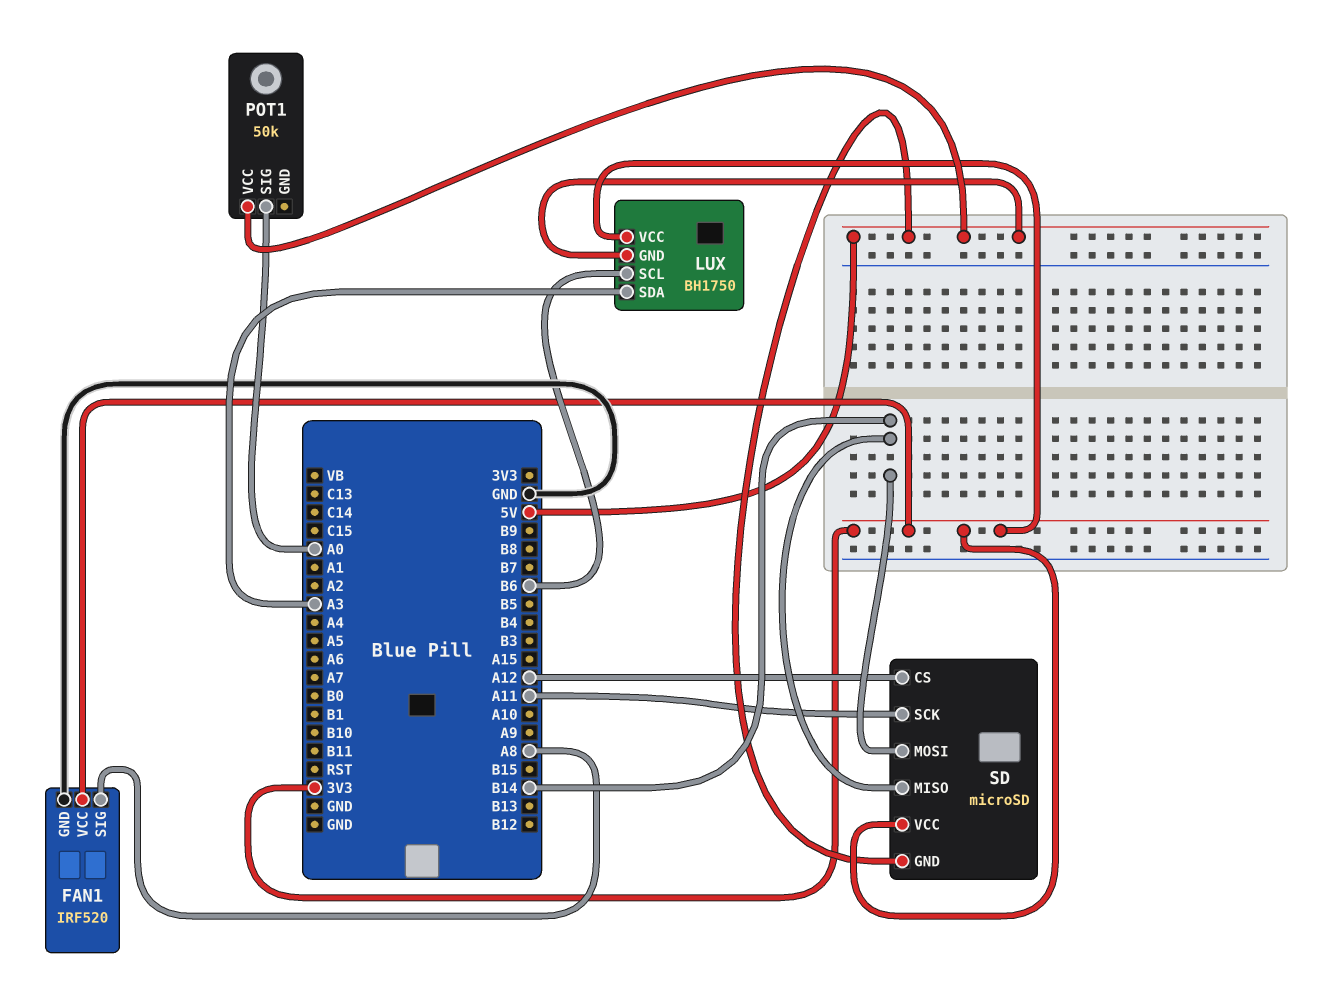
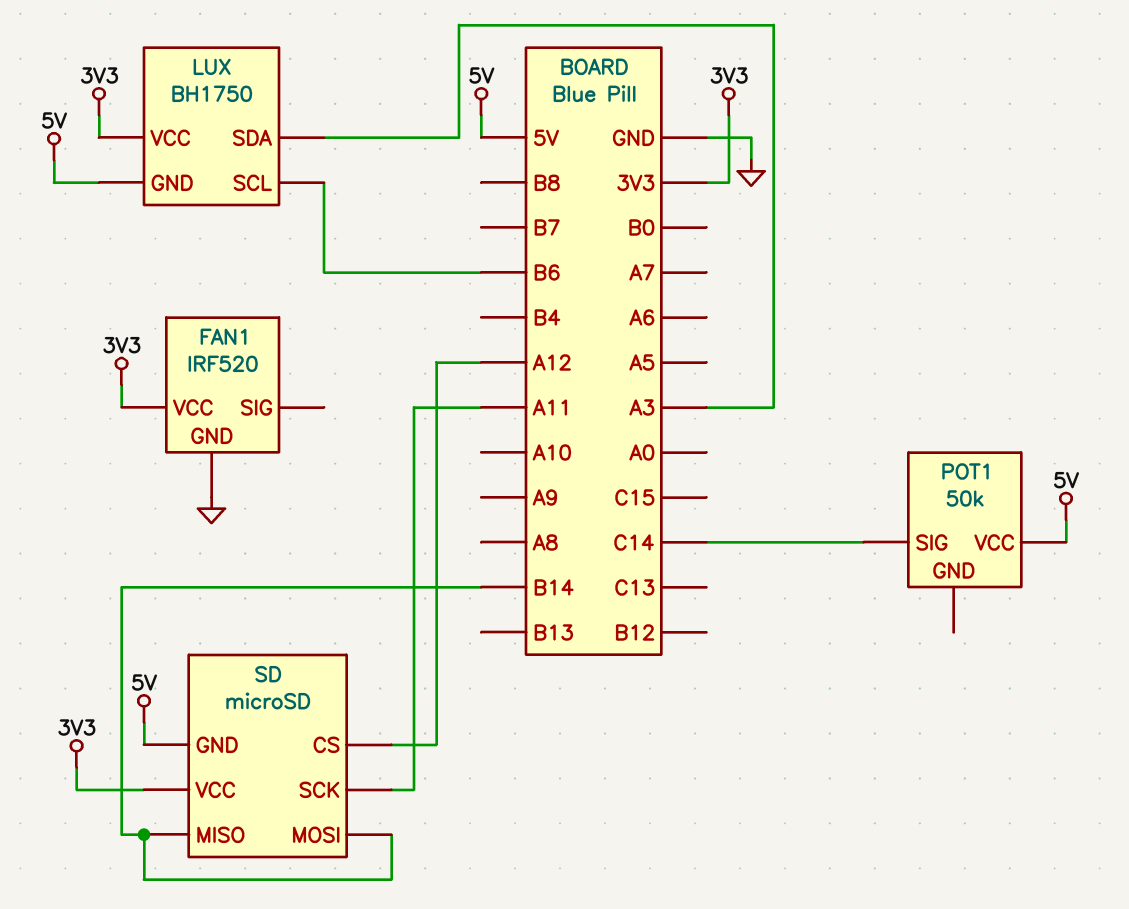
FAN1 pin SIG: A8 -> none
POT1 pin SIG: A0 -> C14

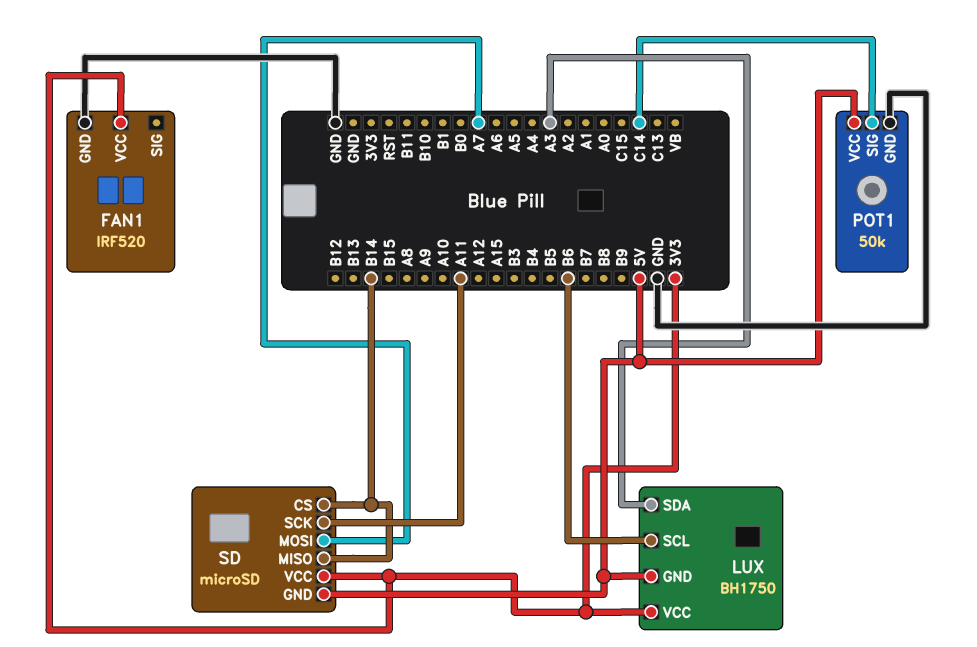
POT1 pin GND: none -> GND
SD pin CS: A12 -> B14
SD pin MOSI: B14 -> A7

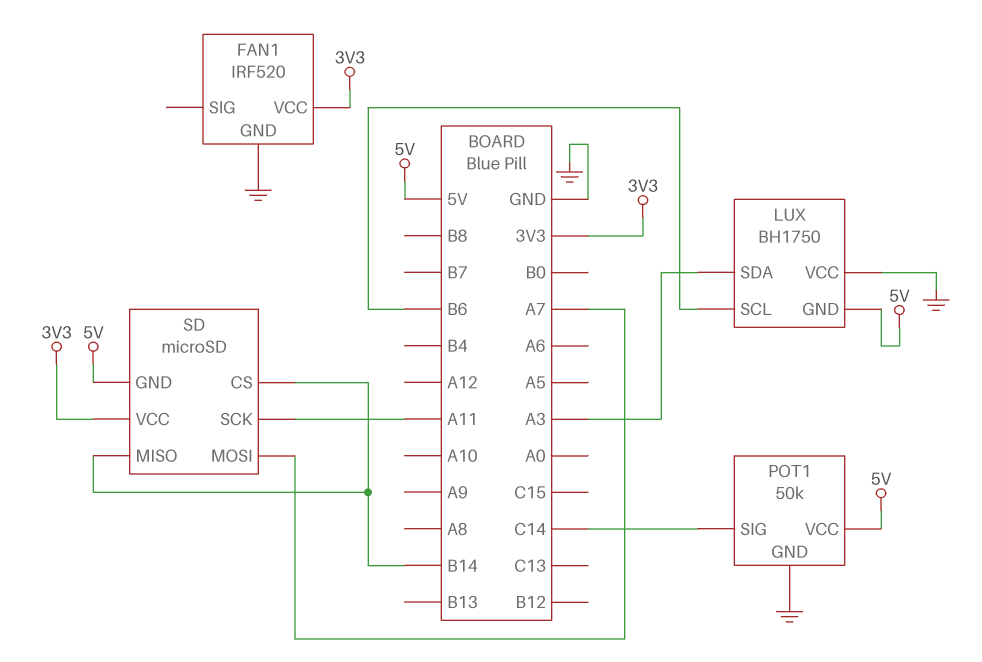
LUX pin VCC: 3V3 -> GND

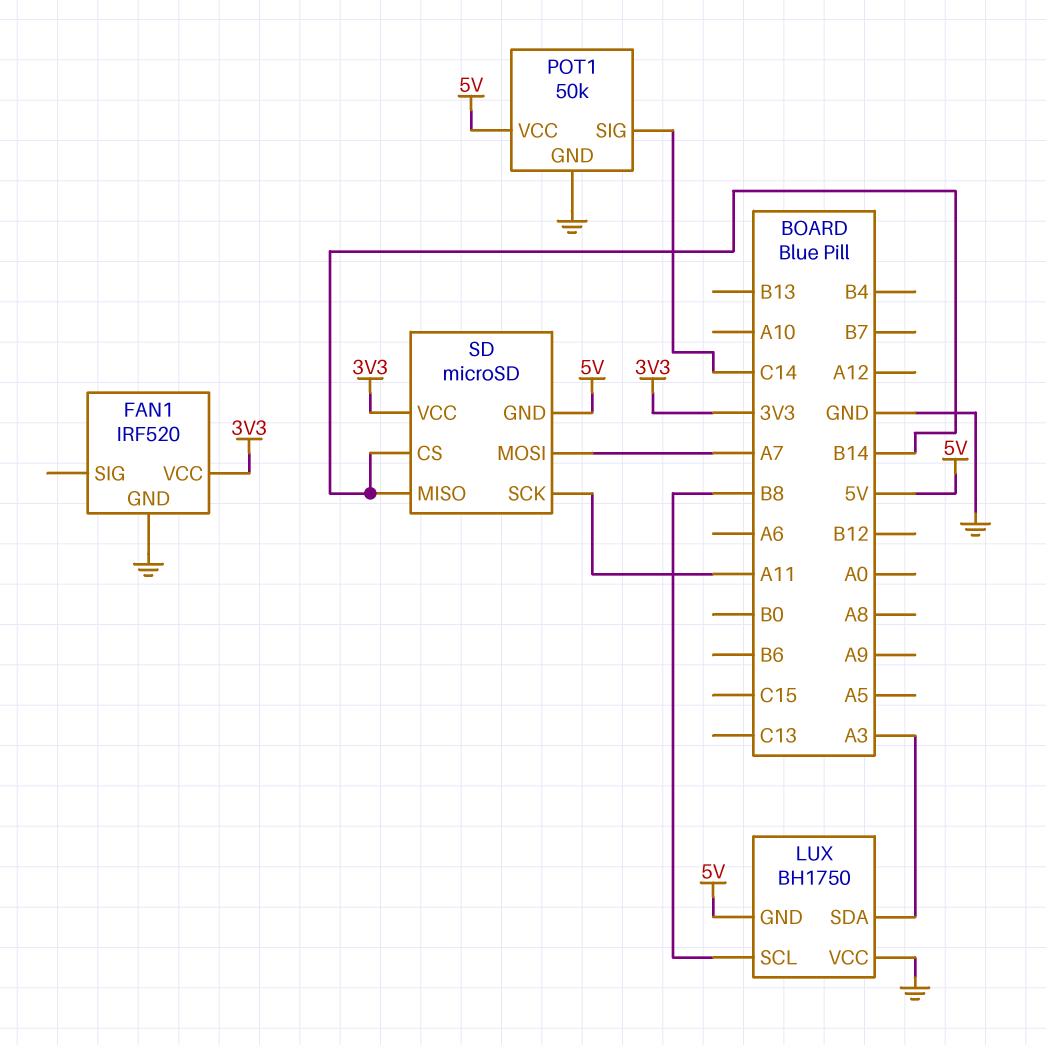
LUX pin SCL: B6 -> B8

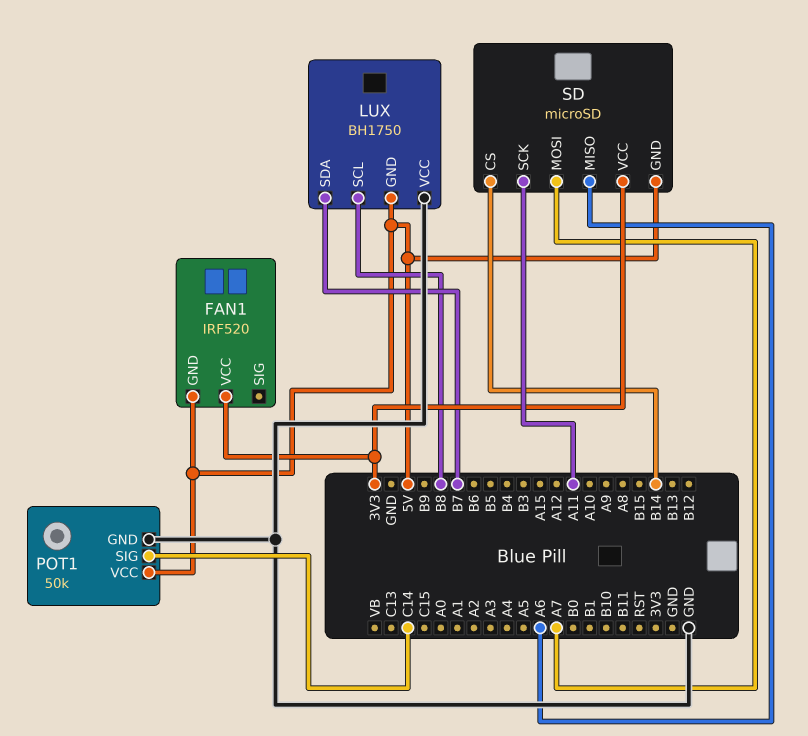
FAN1 pin GND: GND -> 5V
LUX pin SDA: A3 -> B7
SD pin MISO: B14 -> A6

